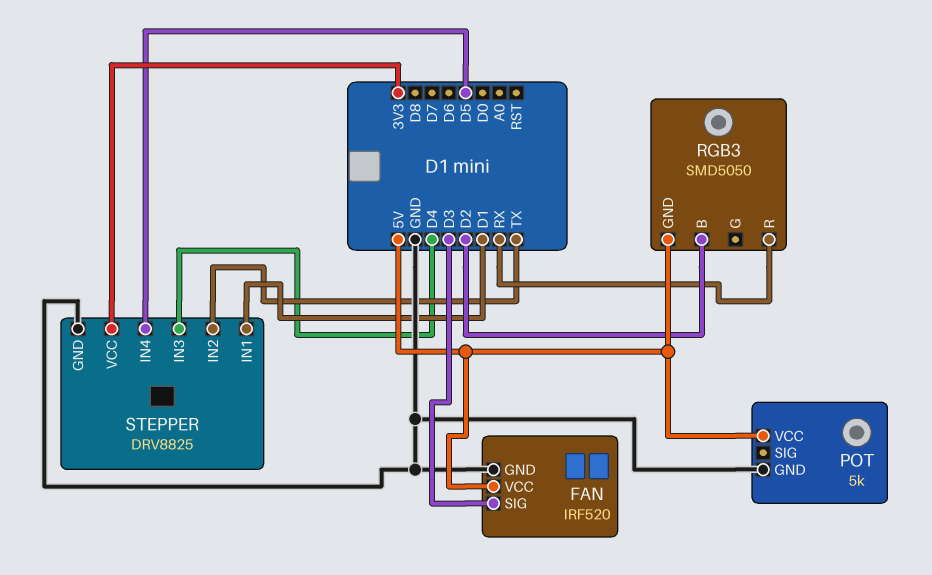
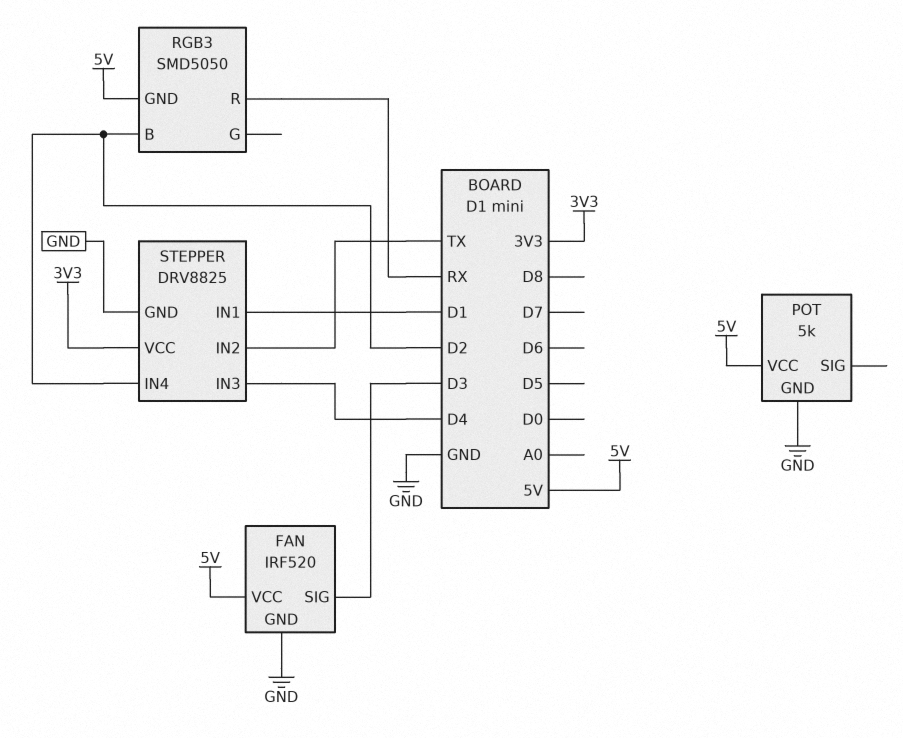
STEPPER pin IN4: D5 -> D2

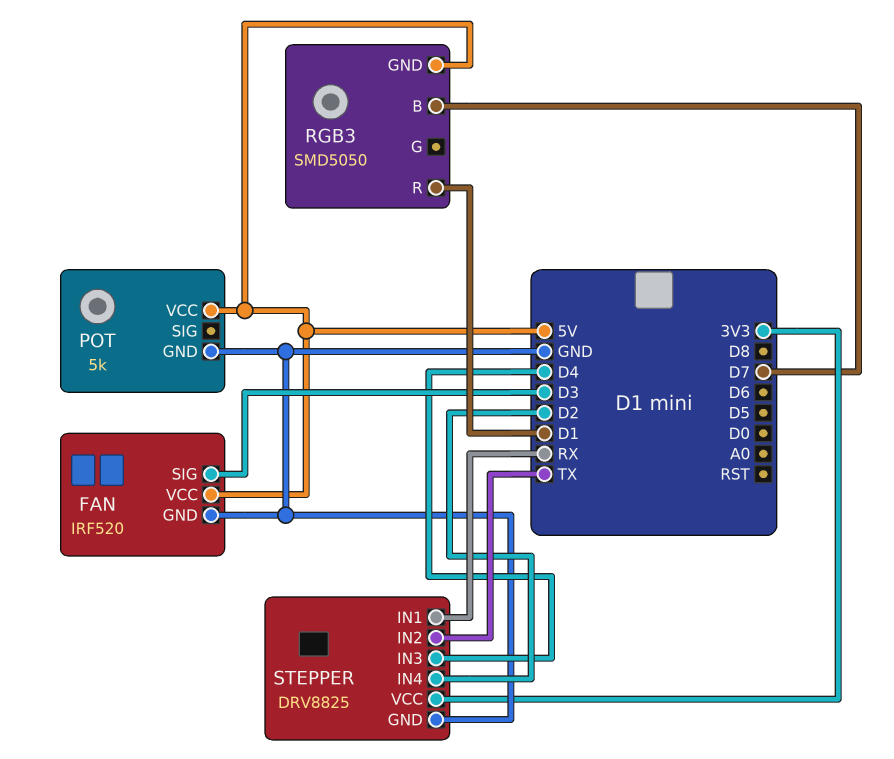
RGB3 pin B: D2 -> D7
RGB3 pin R: RX -> D1
STEPPER pin IN1: D1 -> RX

